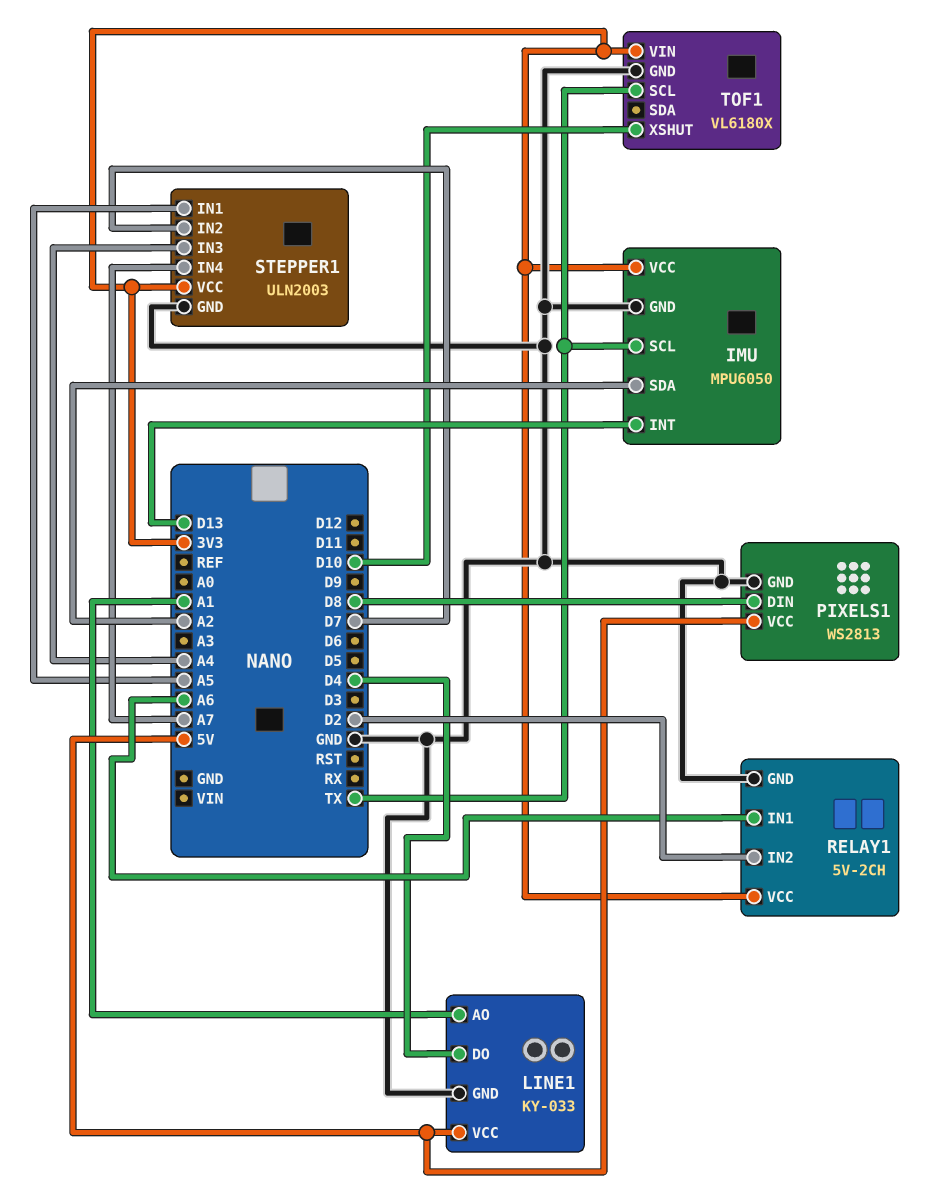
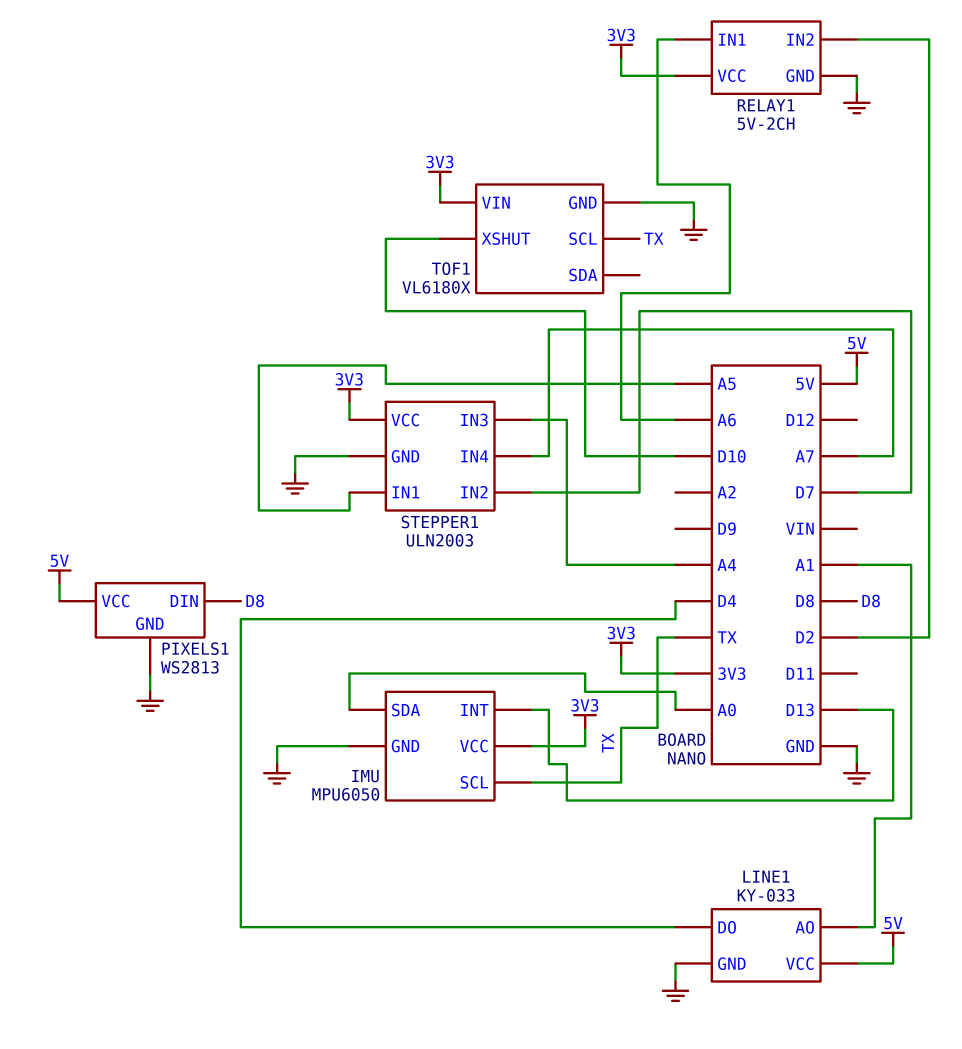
IMU pin SDA: A2 -> A0

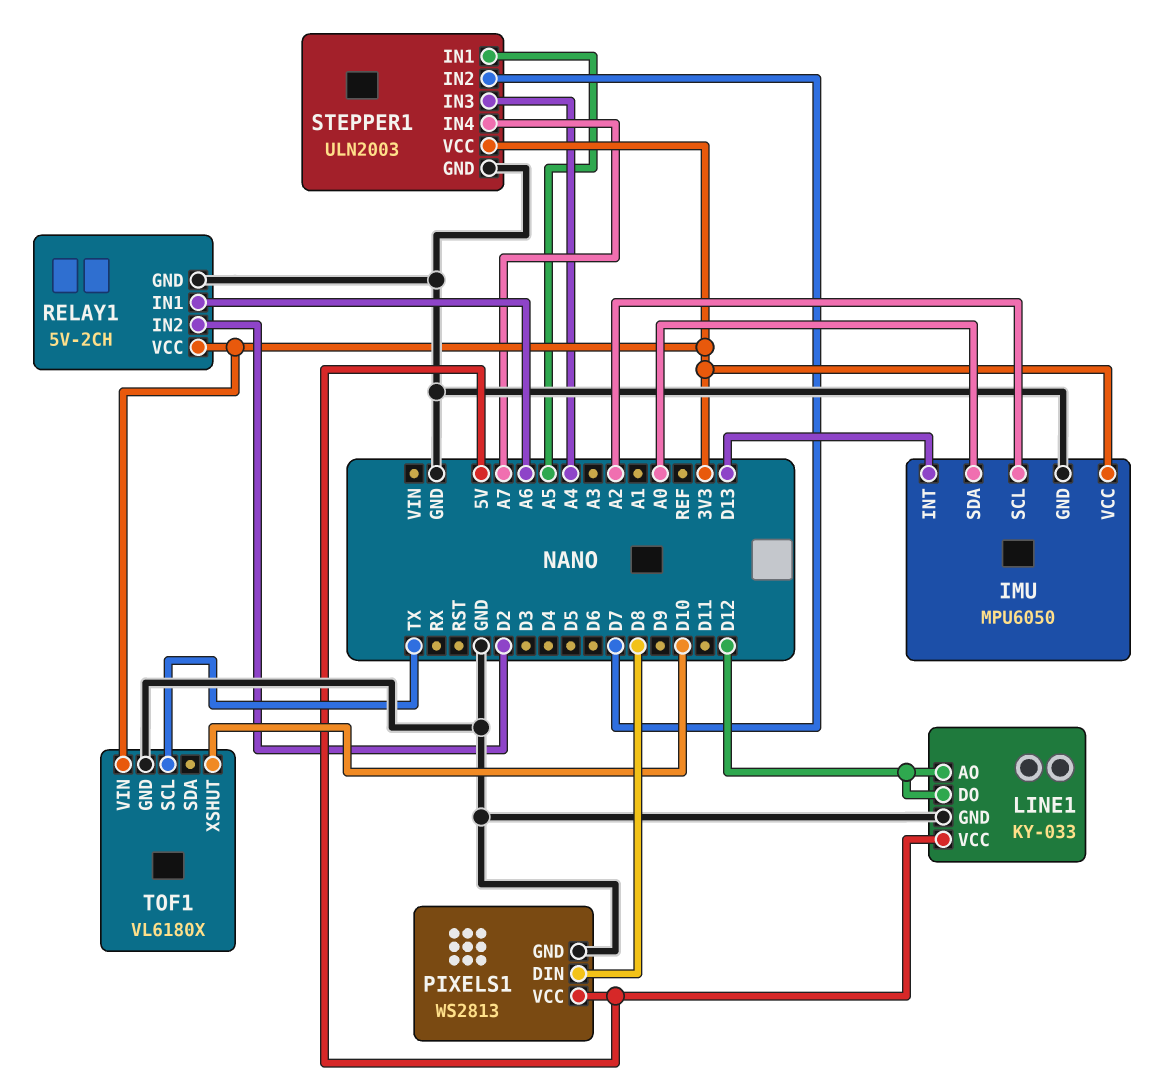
IMU pin SCL: TX -> A2
LINE1 pin AO: A1 -> D12
LINE1 pin DO: D4 -> D12

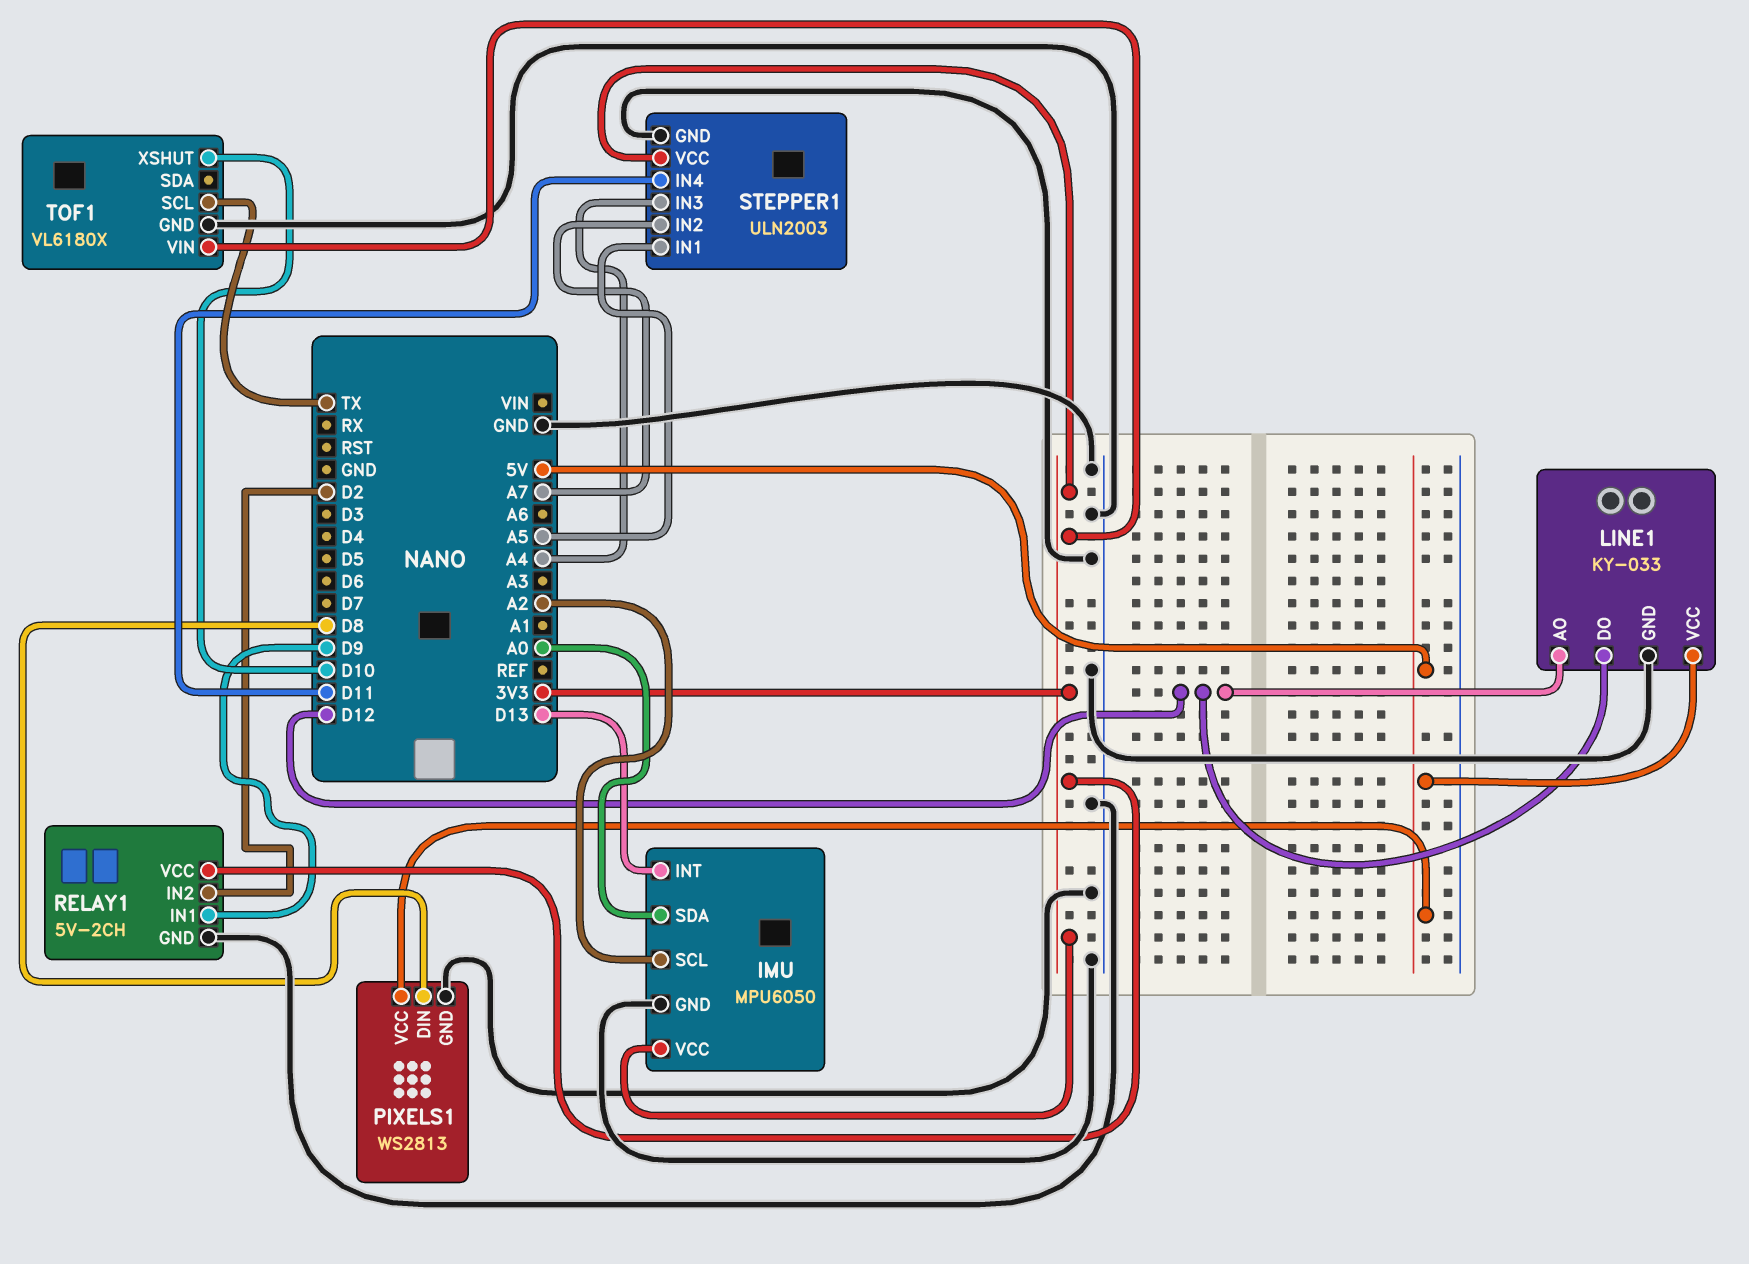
RELAY1 pin IN1: A6 -> D9
STEPPER1 pin IN2: D7 -> A7
STEPPER1 pin IN4: A7 -> D11

